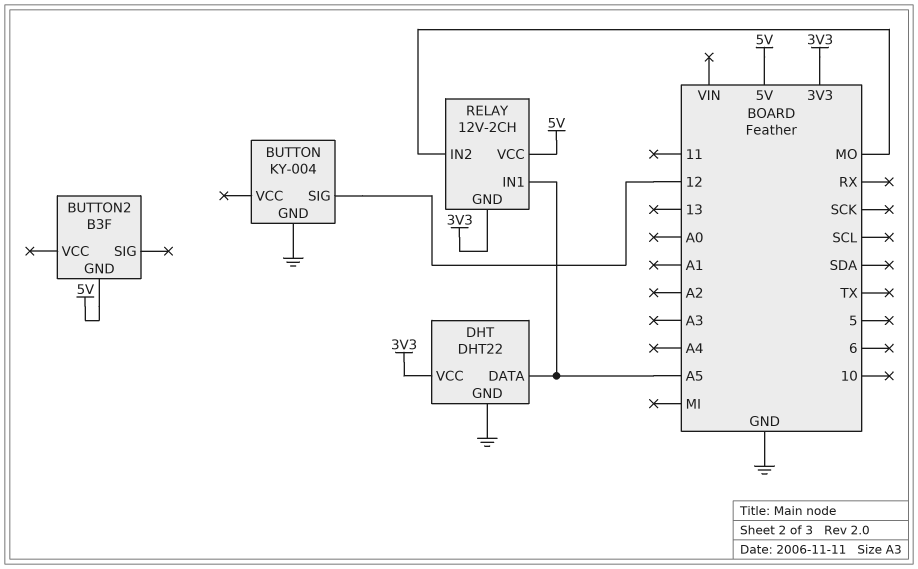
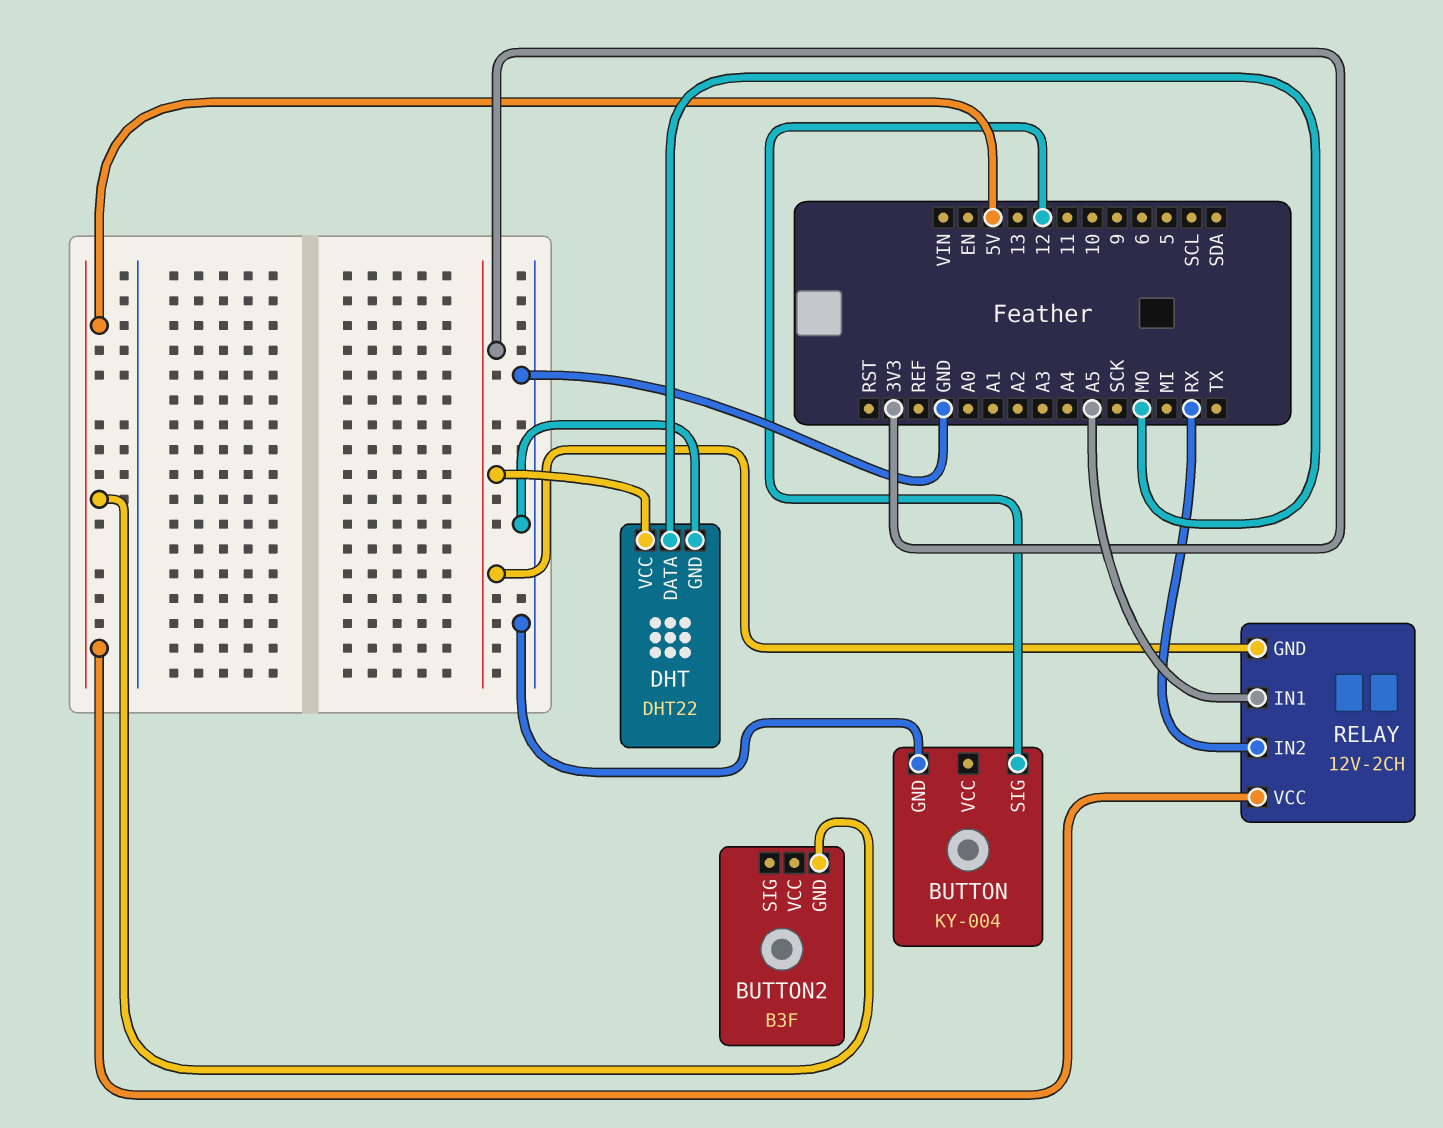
DHT pin DATA: A5 -> MO
RELAY pin IN2: MO -> RX

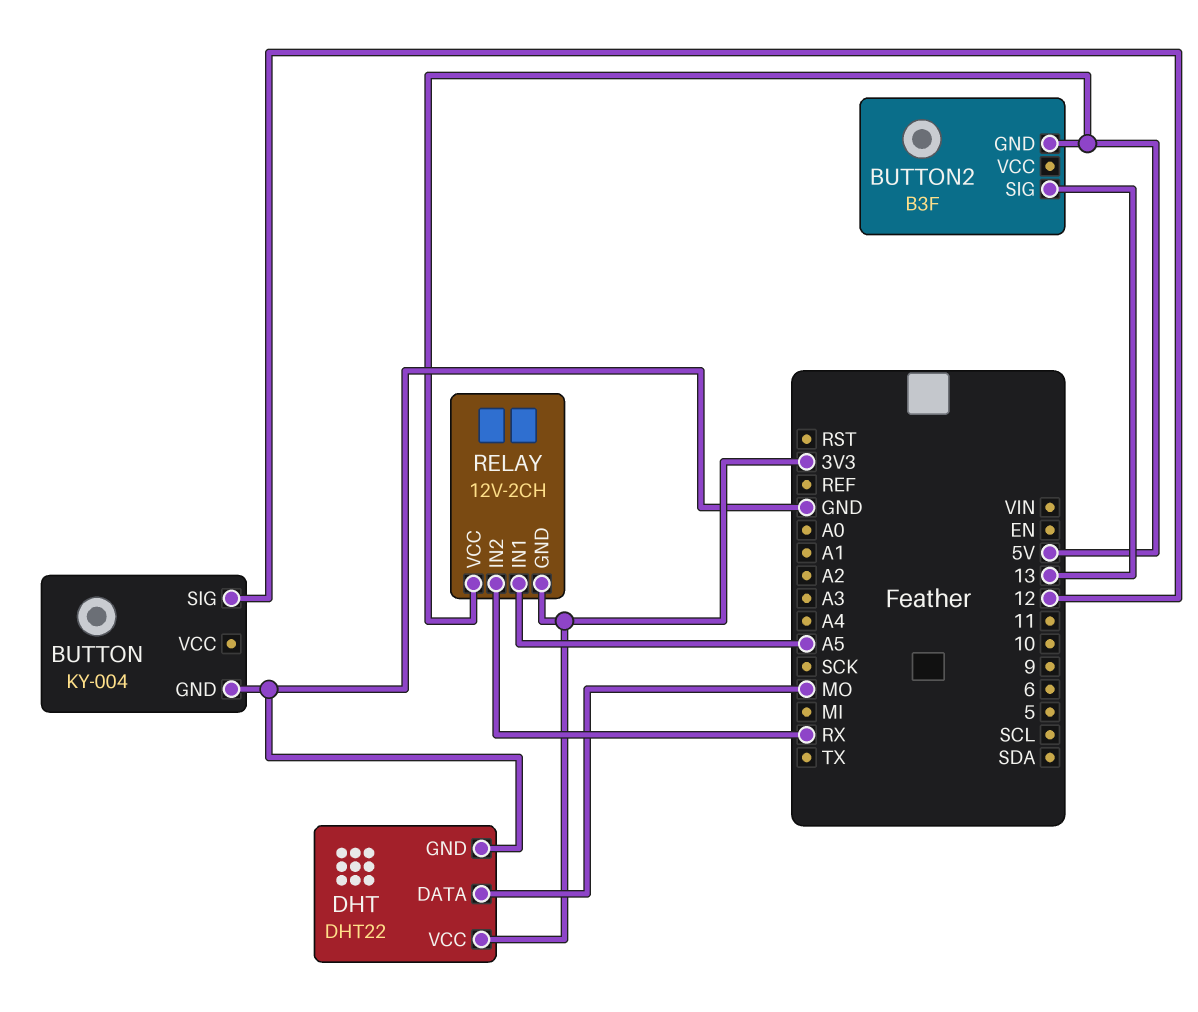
BUTTON2 pin SIG: none -> 13

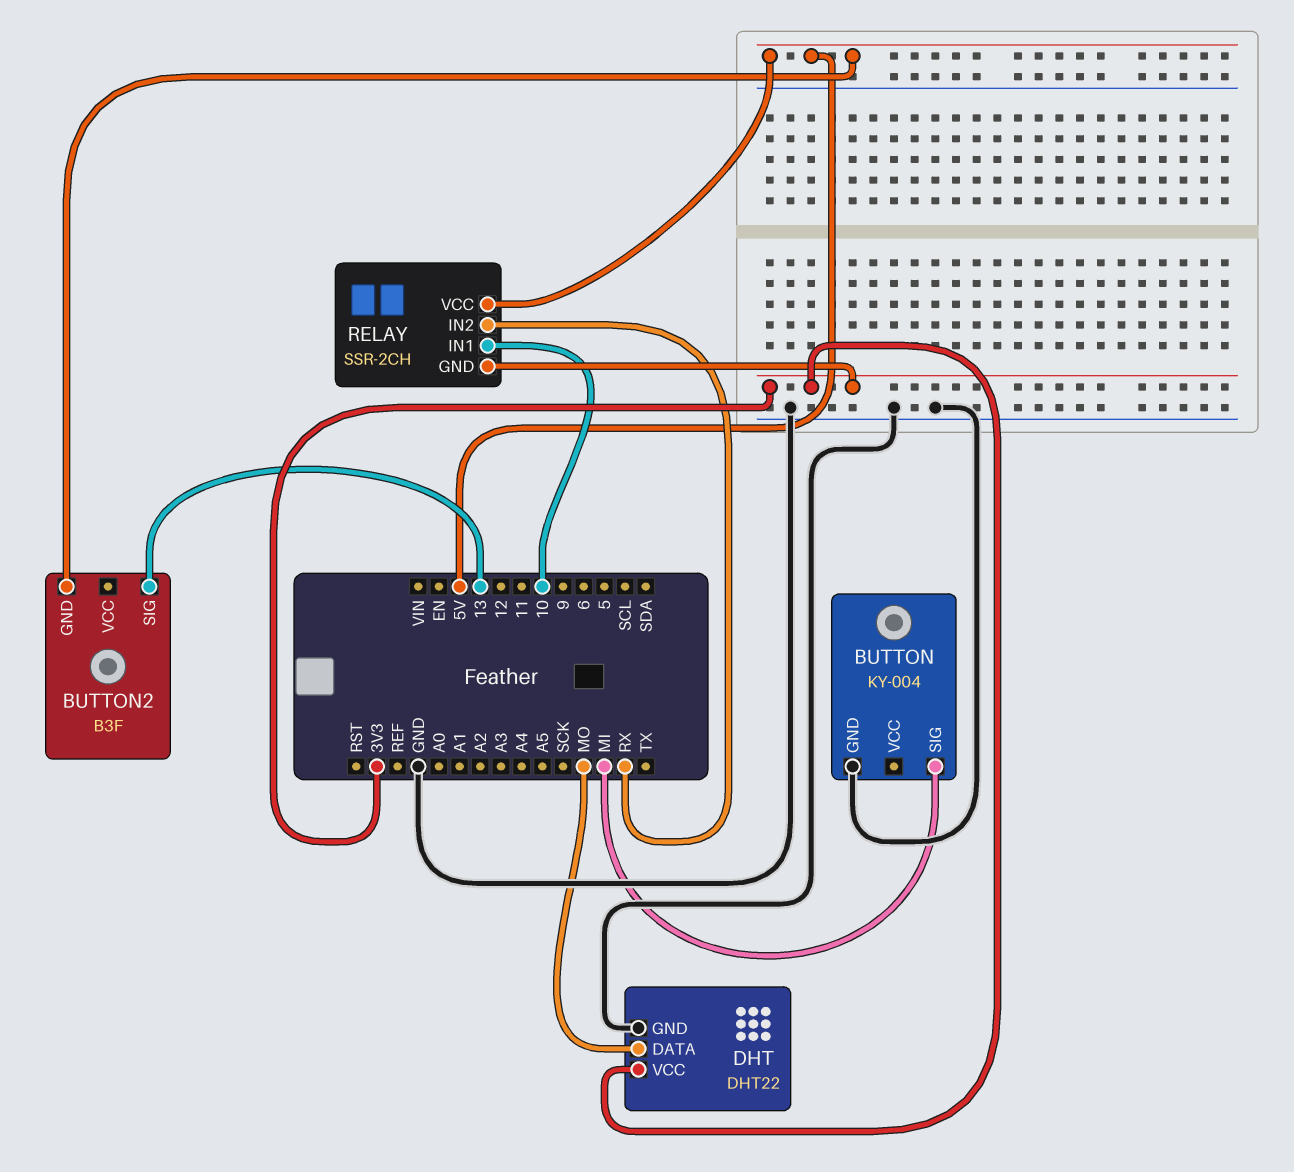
BUTTON pin SIG: 12 -> MI
RELAY: 12V-2CH -> SSR-2CH
RELAY pin IN1: A5 -> 10

